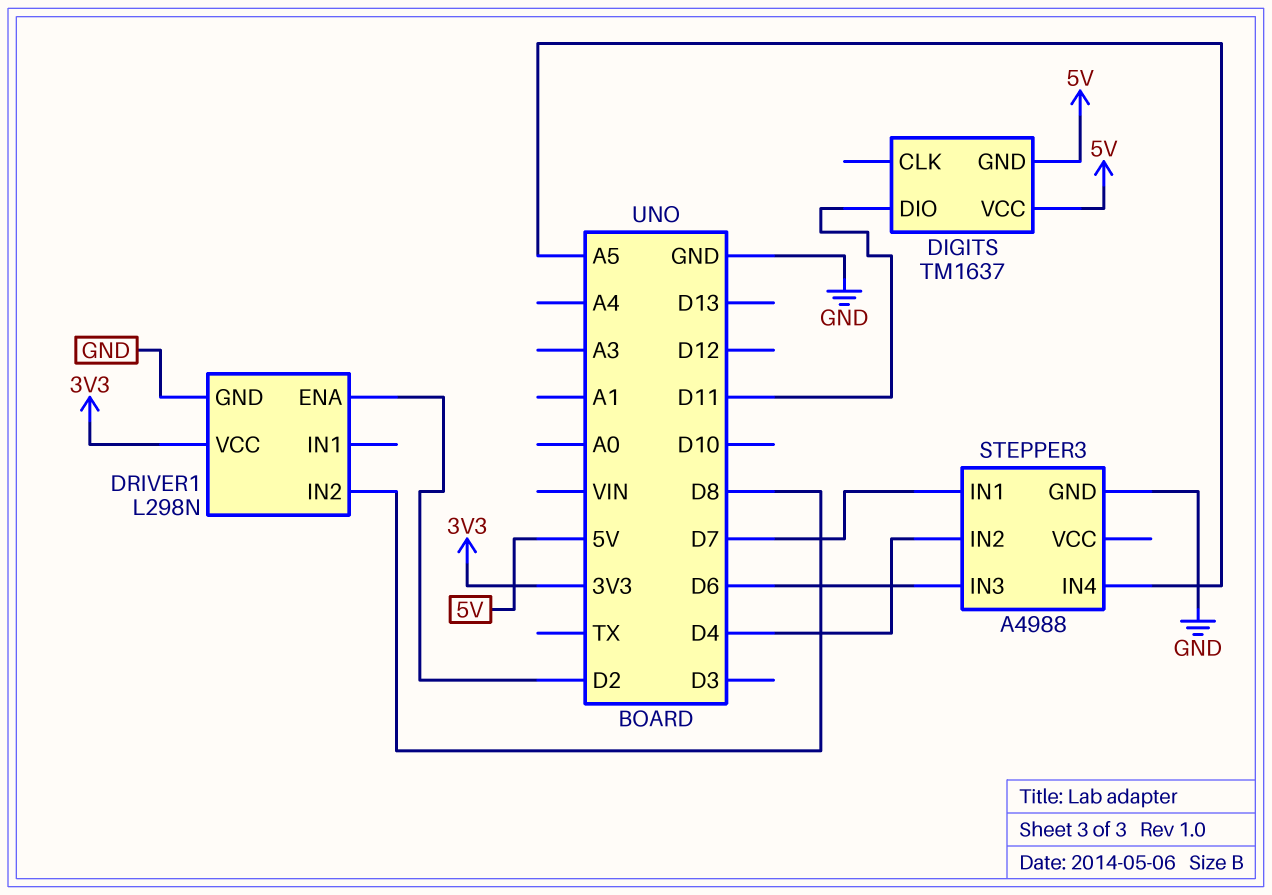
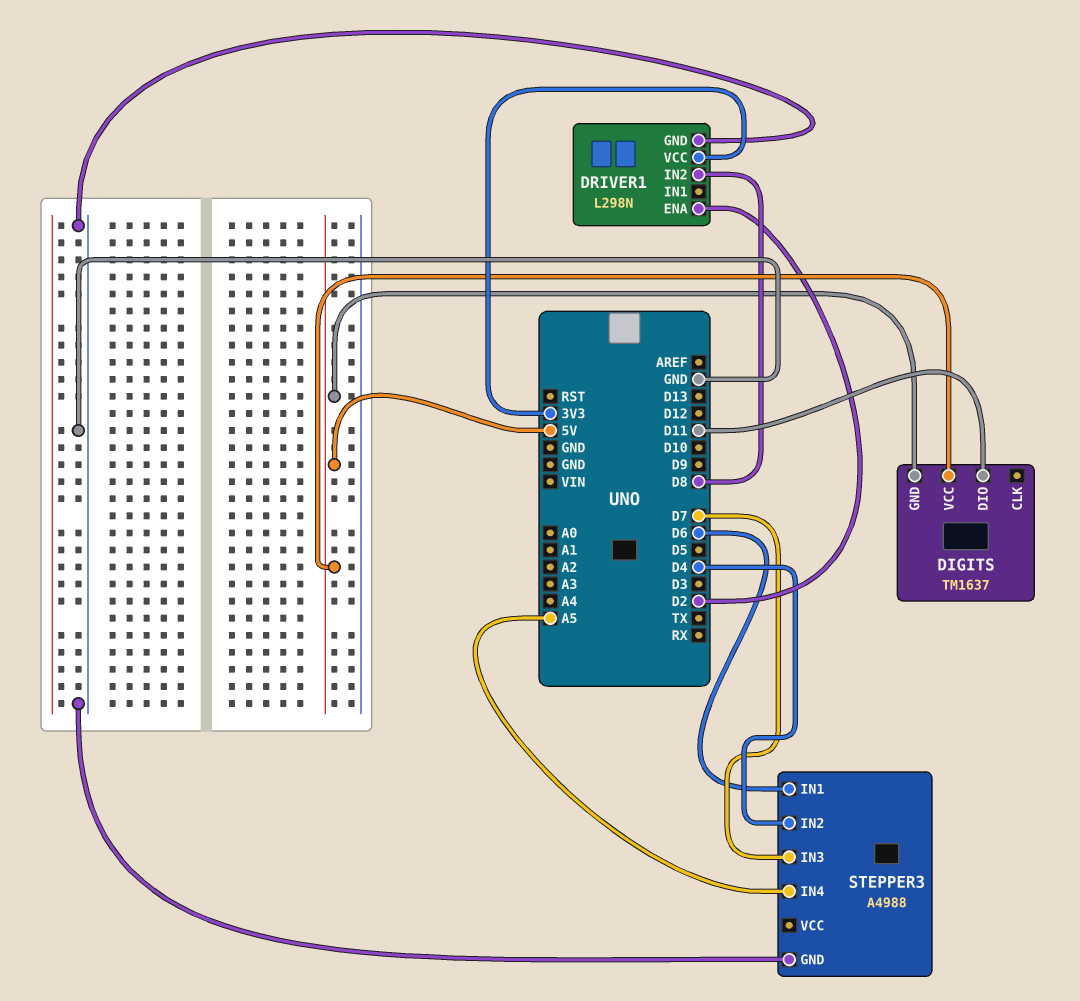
STEPPER3 pin IN1: D7 -> D6
STEPPER3 pin IN3: D6 -> D7

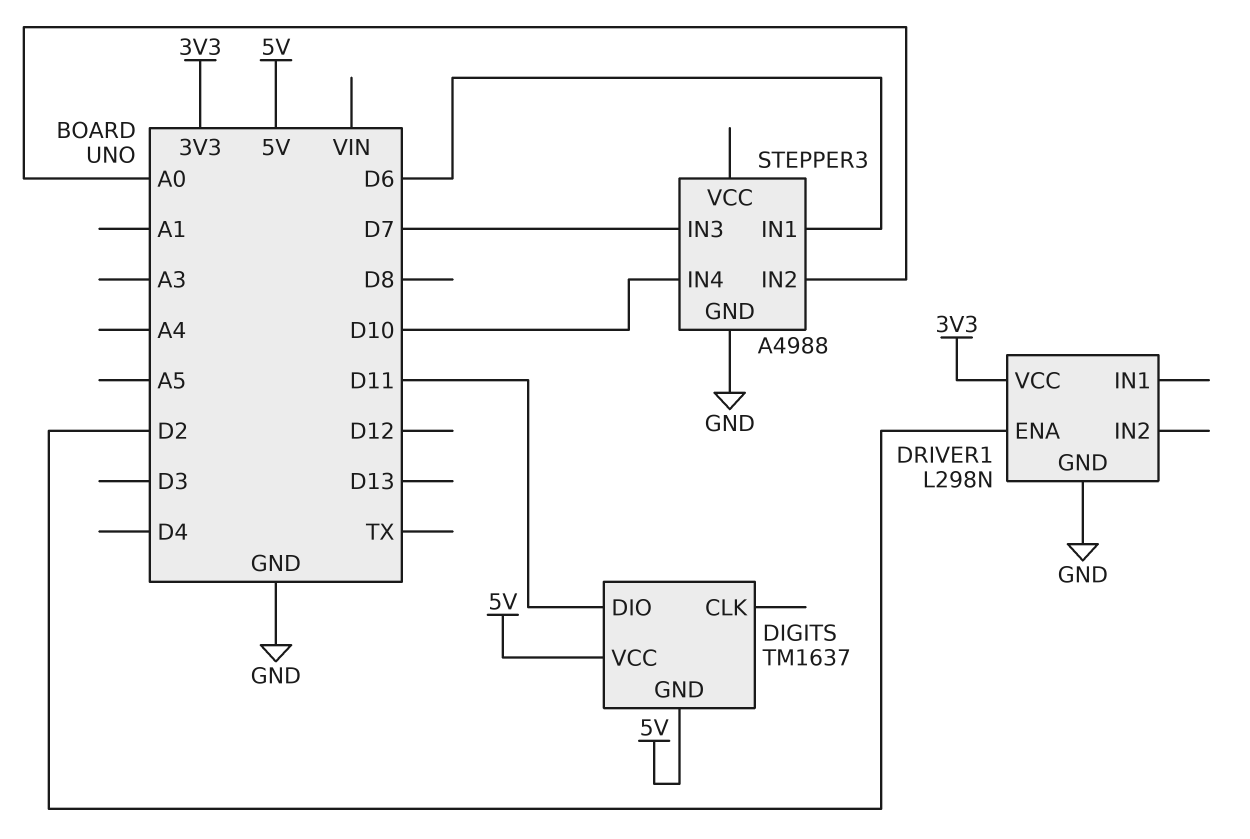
DRIVER1 pin IN2: D8 -> none
STEPPER3 pin IN2: D4 -> A0
STEPPER3 pin IN4: A5 -> D10

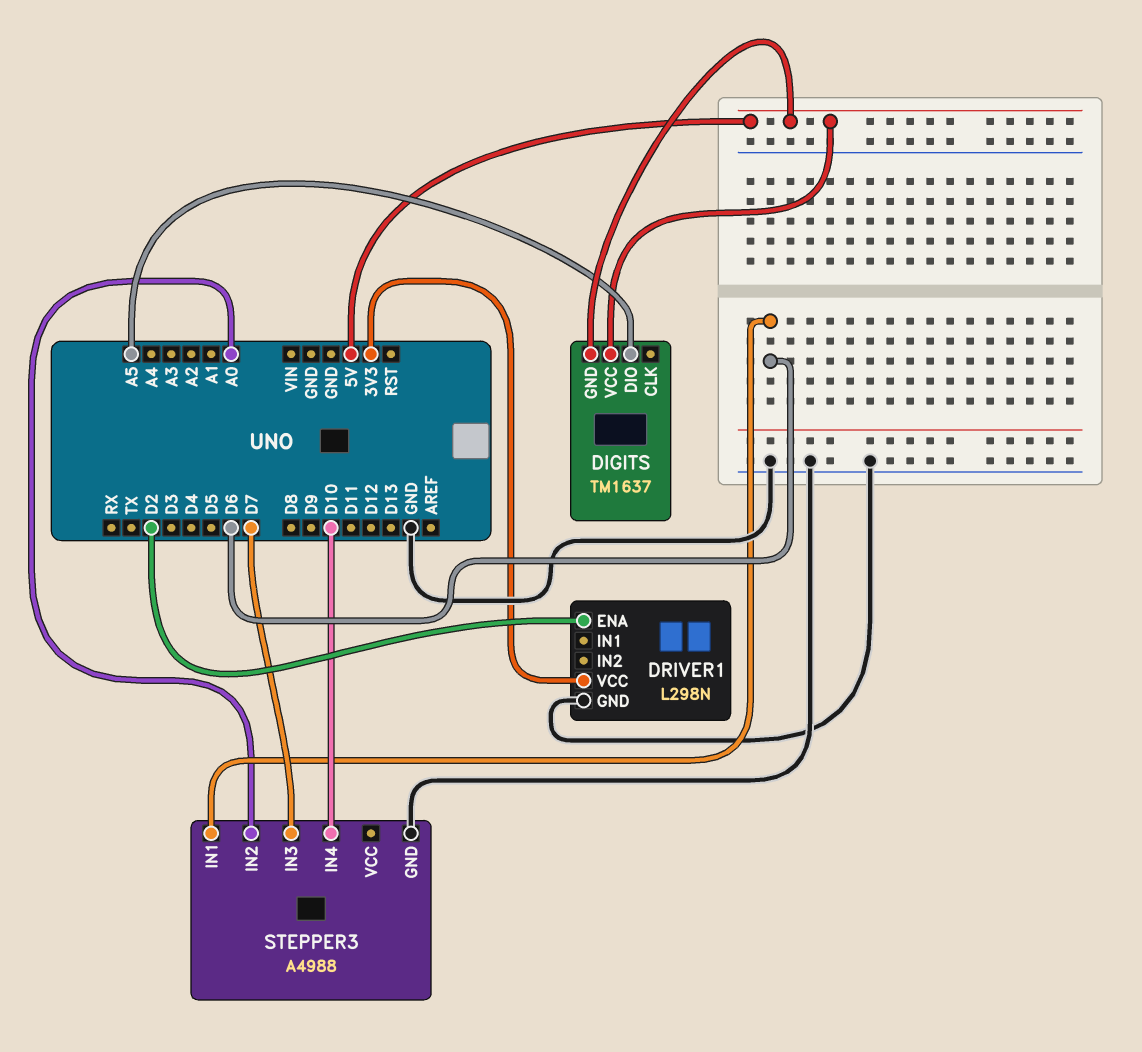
DIGITS pin DIO: D11 -> A5

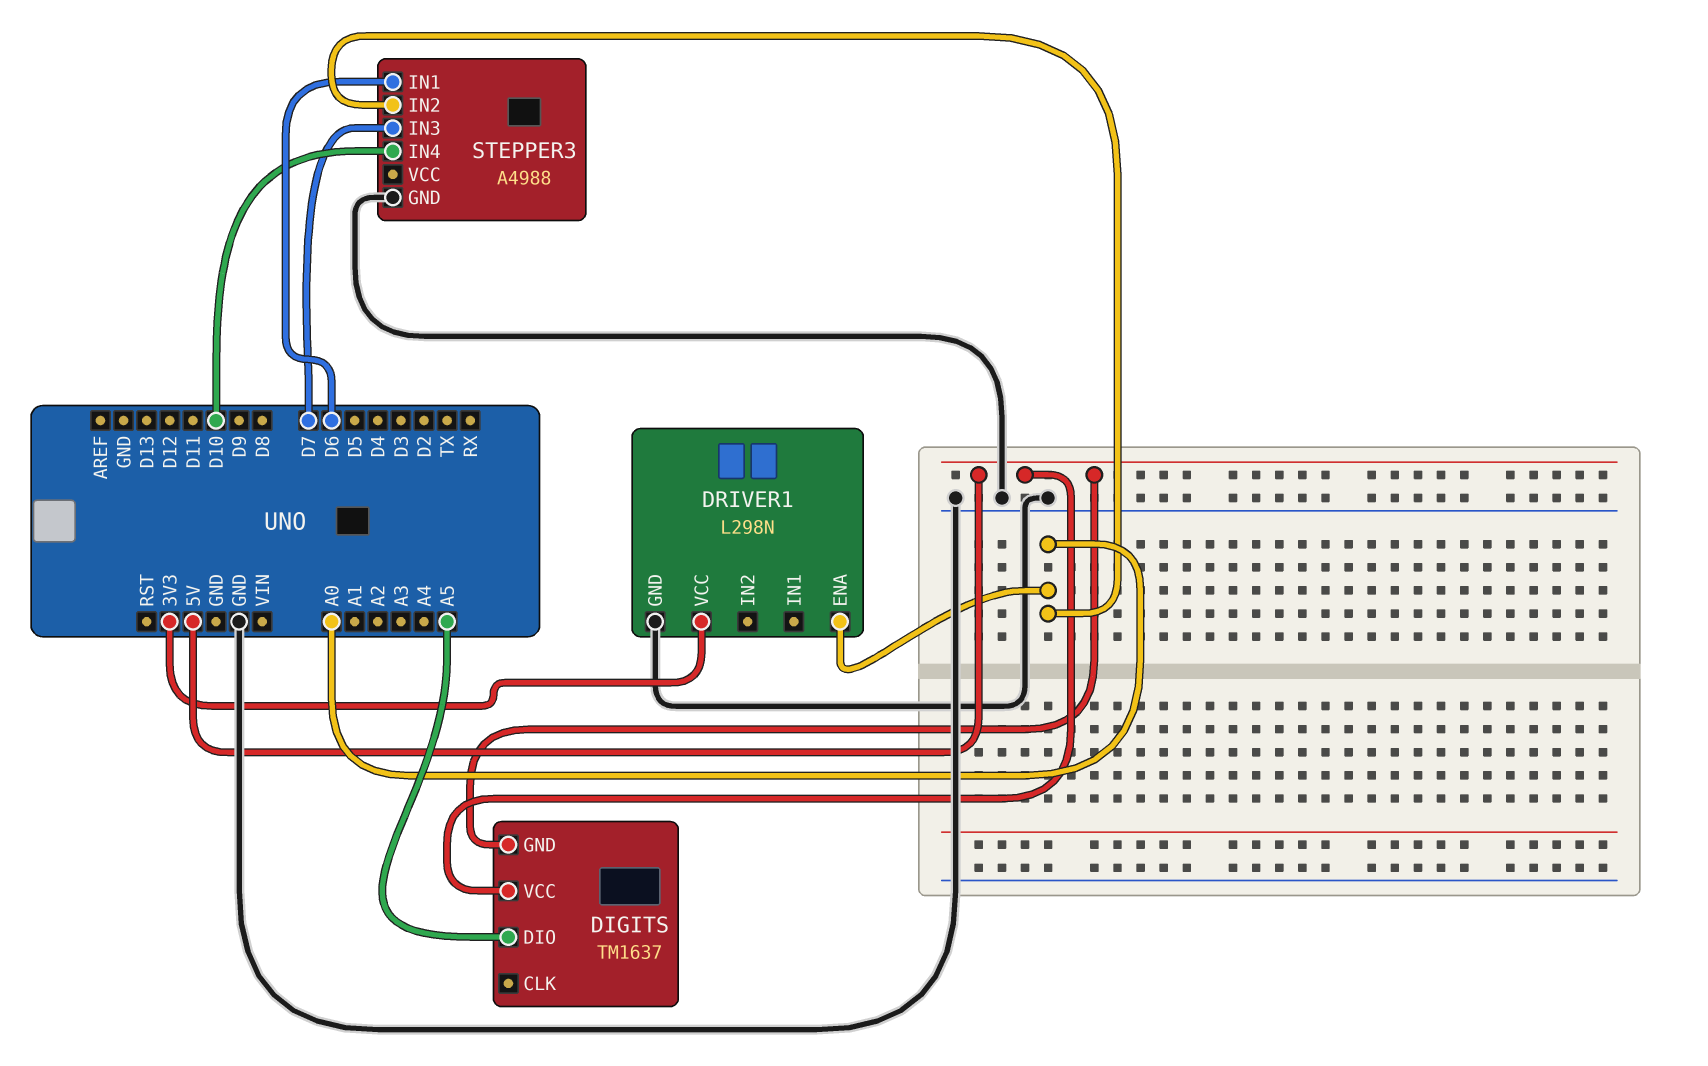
DRIVER1 pin ENA: D2 -> A0

